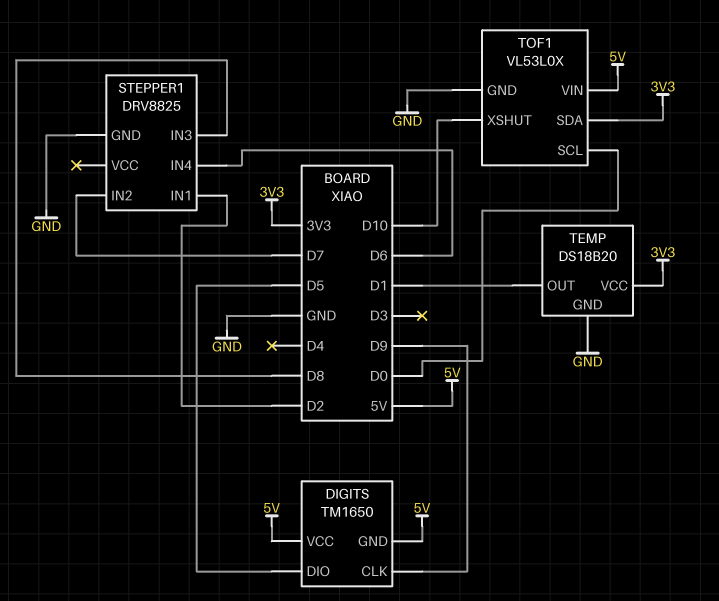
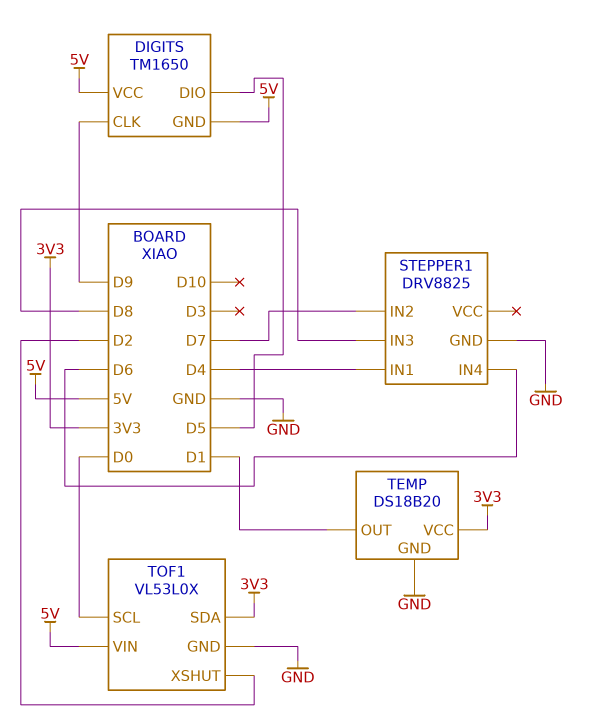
STEPPER1 pin IN1: D2 -> D4
TOF1 pin XSHUT: D10 -> D2

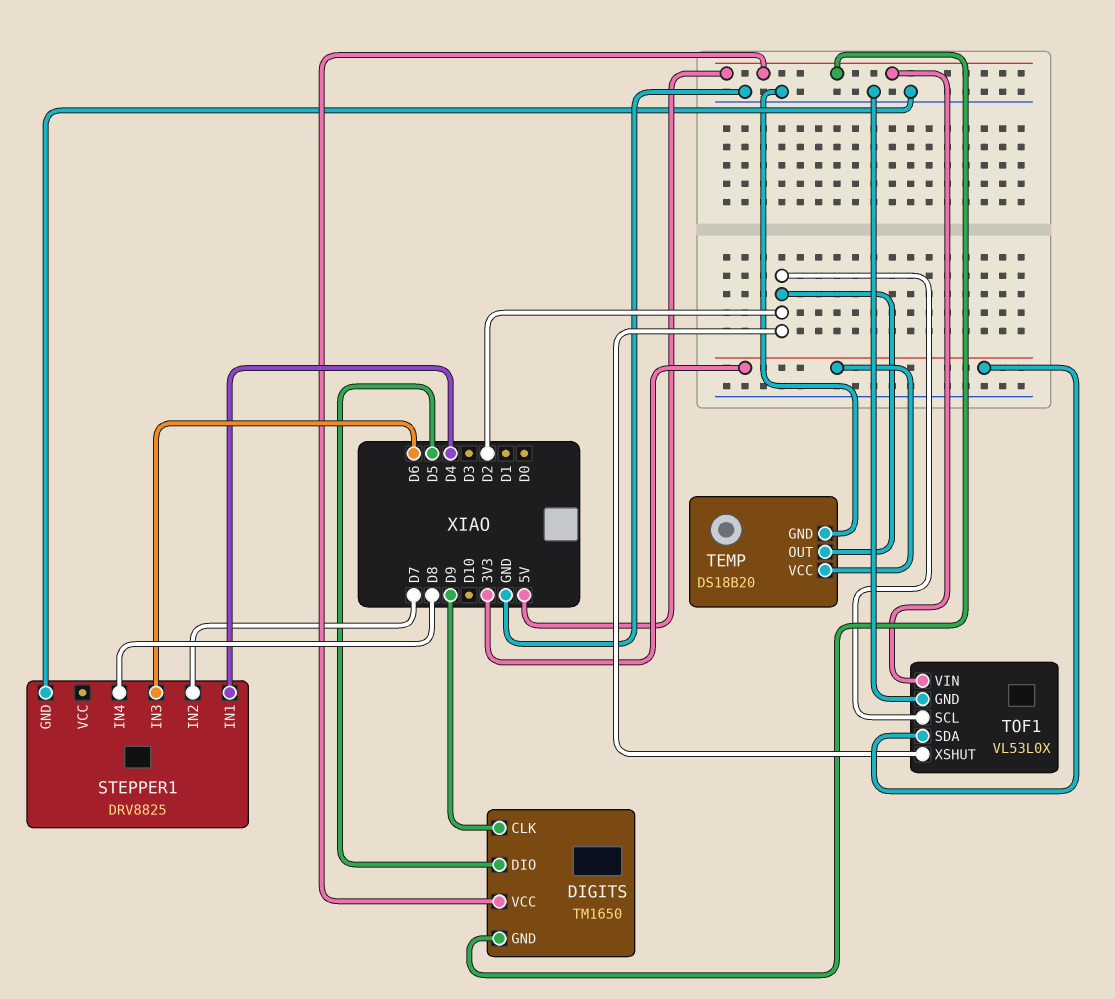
STEPPER1 pin IN3: D8 -> D6
STEPPER1 pin IN4: D6 -> D8
TEMP pin OUT: D1 -> D2
TOF1 pin SCL: D0 -> D2

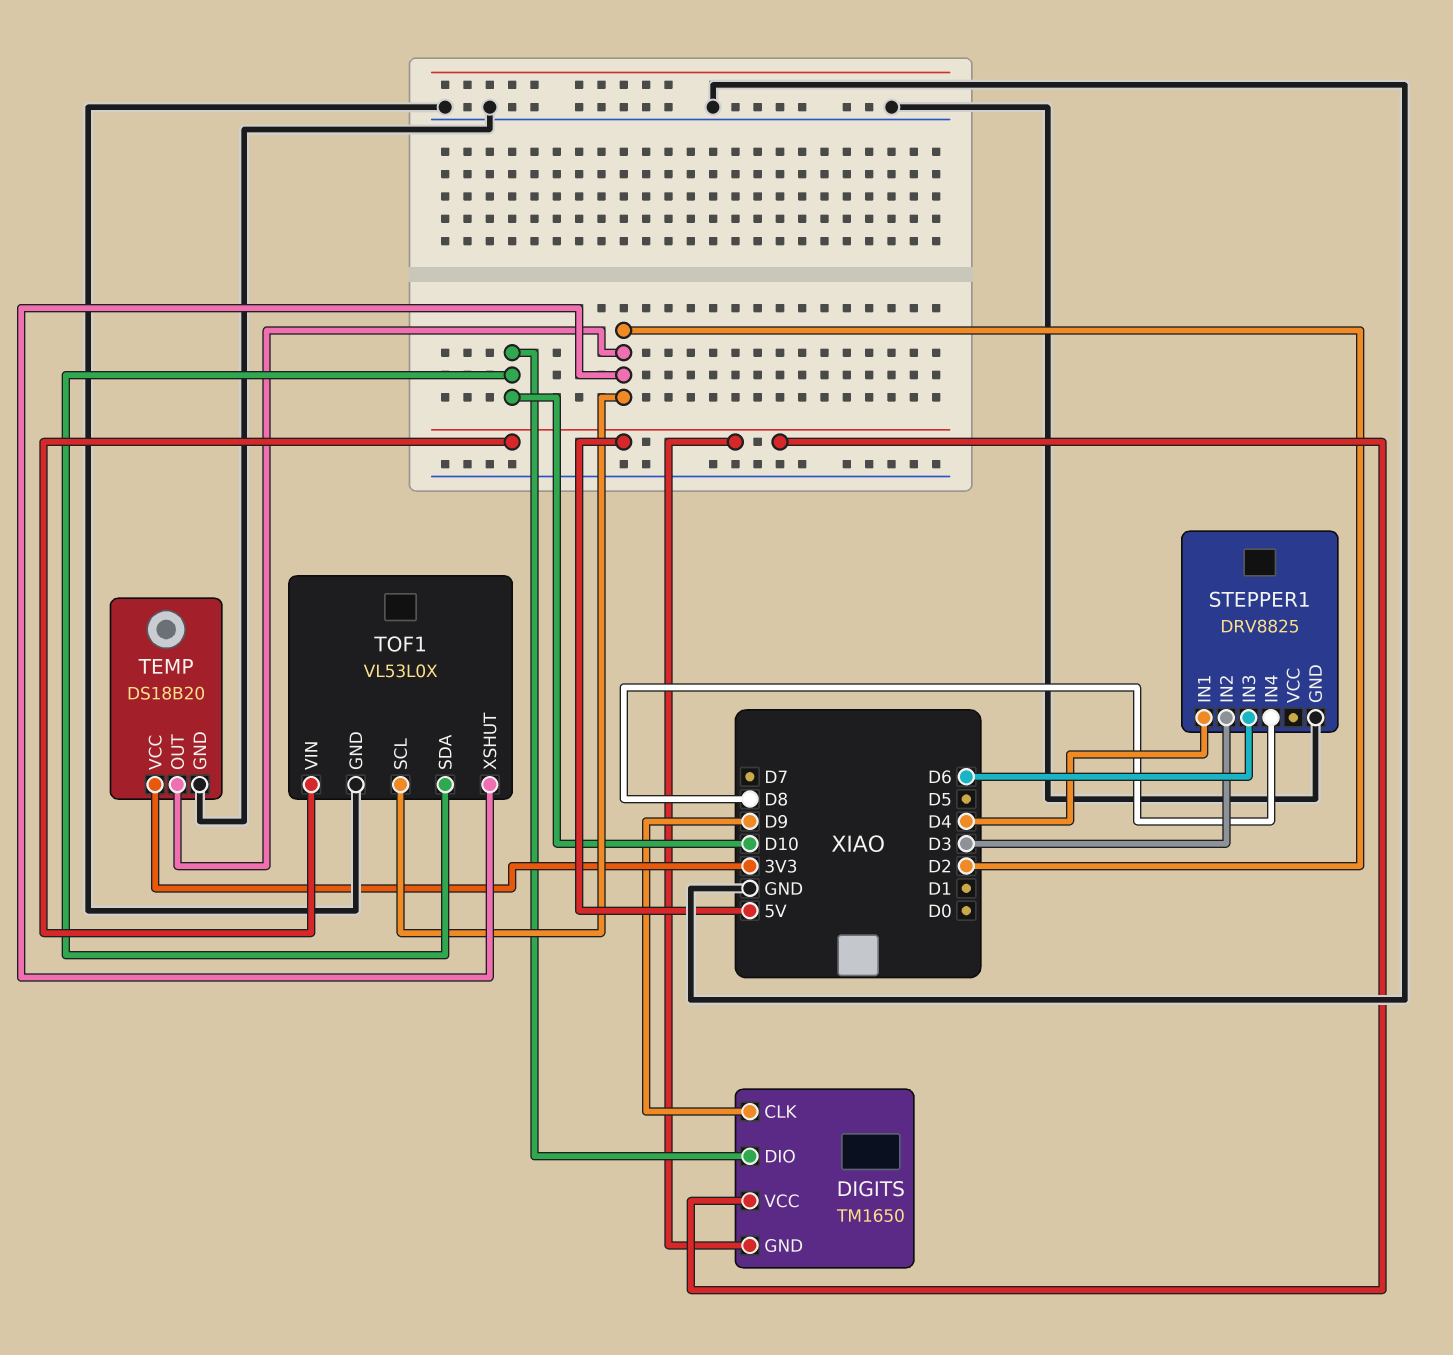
DIGITS pin DIO: D5 -> D10
STEPPER1 pin IN2: D7 -> D3
TOF1 pin SDA: 3V3 -> D10

